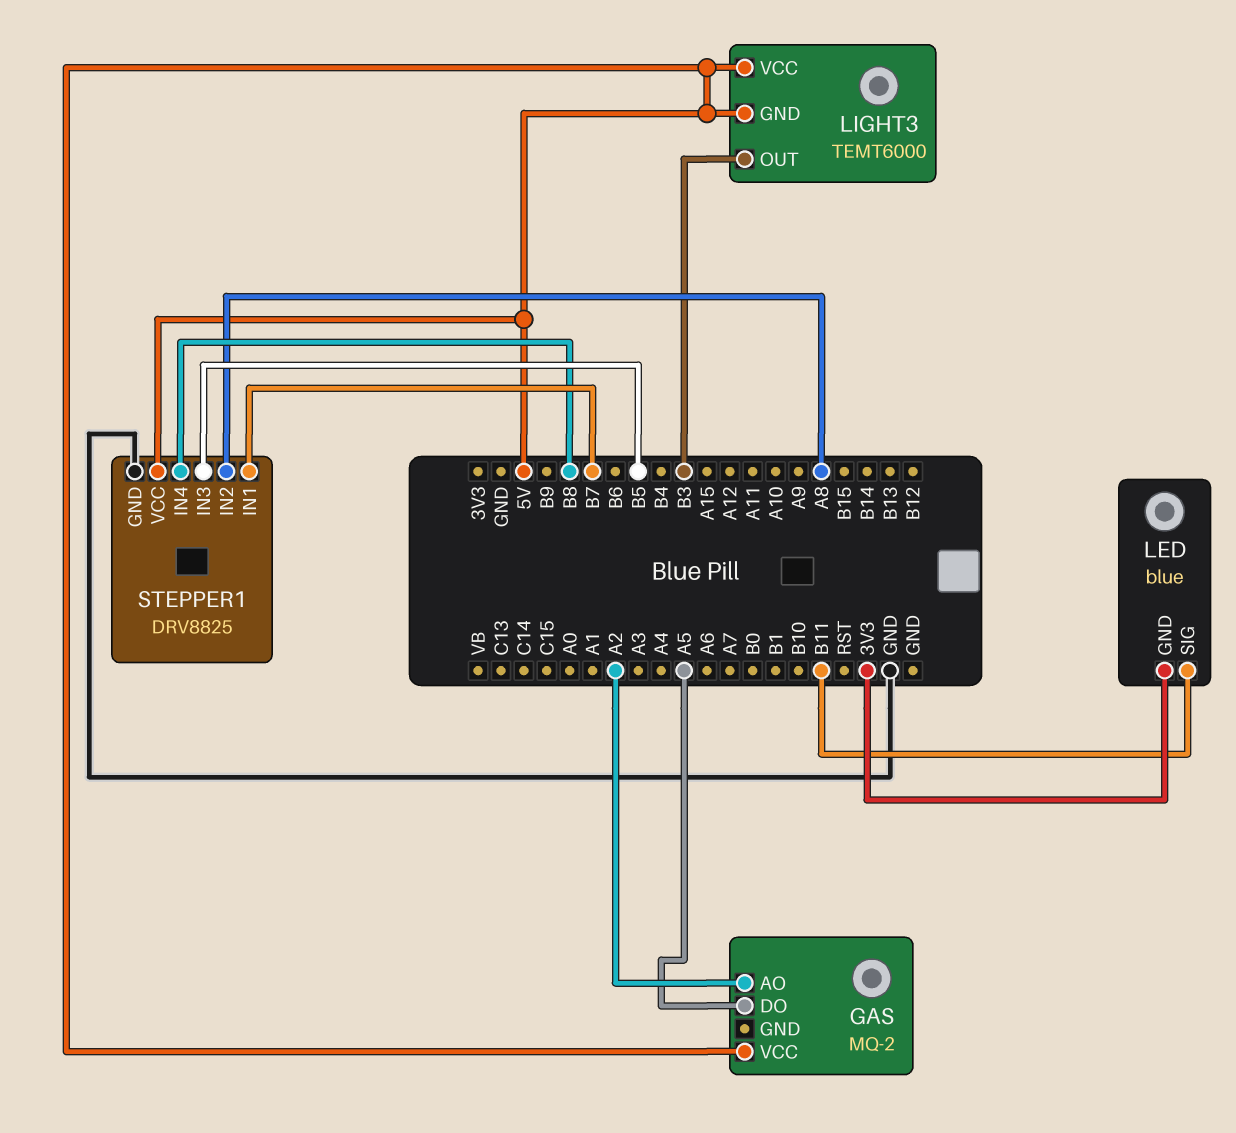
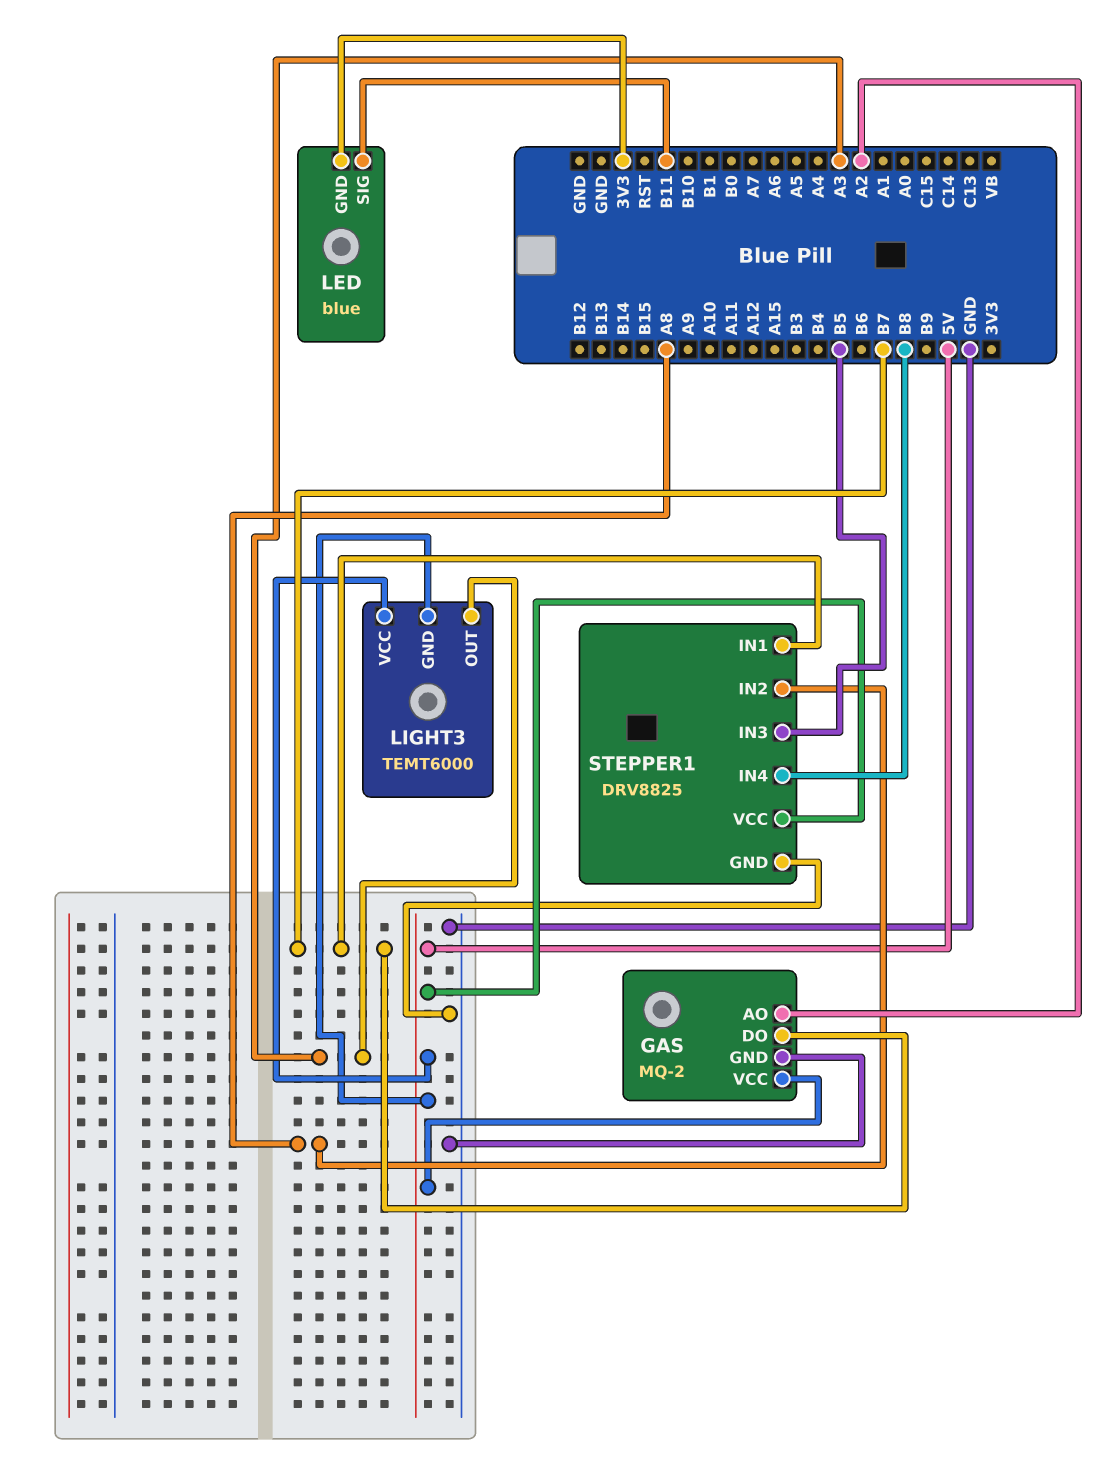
GAS pin DO: A5 -> B7
GAS pin GND: none -> GND
LIGHT3 pin OUT: B3 -> A3

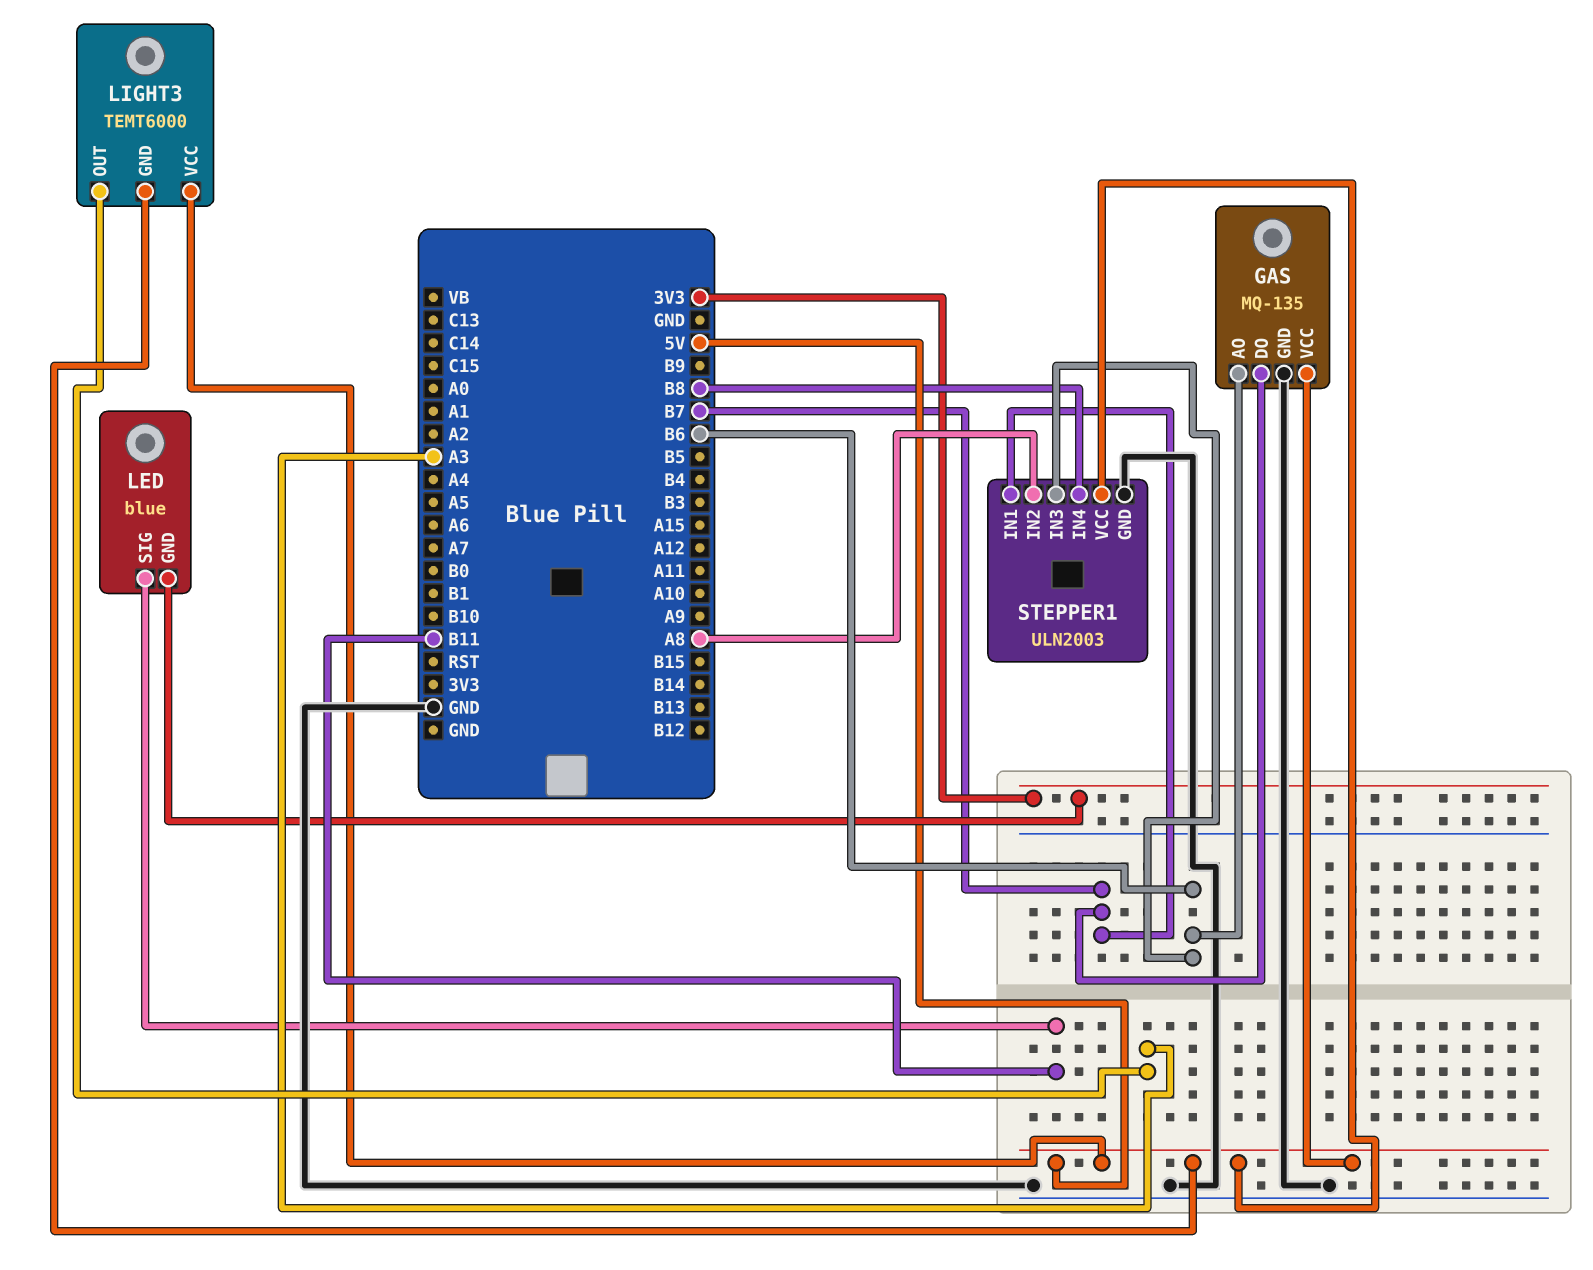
GAS: MQ-2 -> MQ-135
GAS pin AO: A2 -> B6
STEPPER1: DRV8825 -> ULN2003
STEPPER1 pin IN3: B5 -> B6

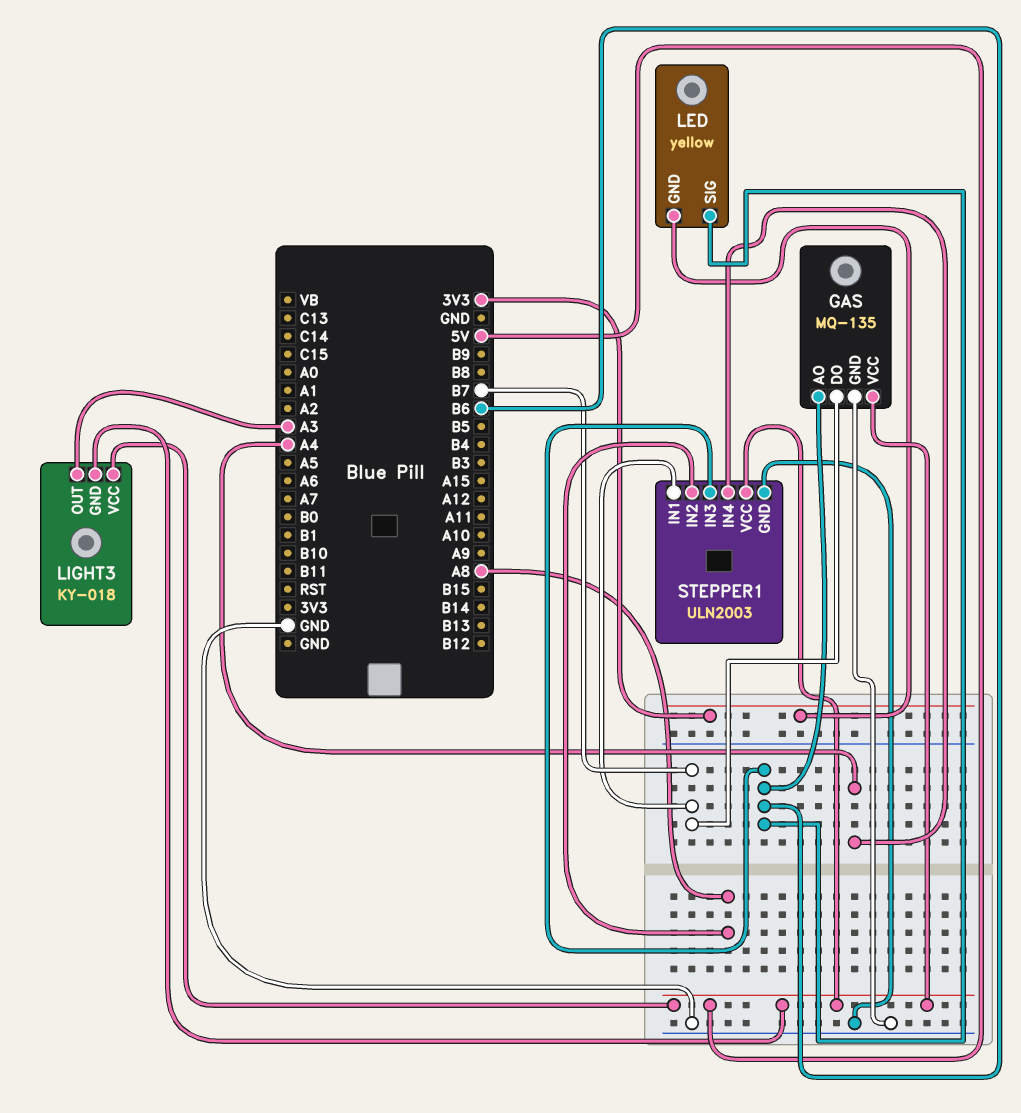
LED: blue -> yellow
LED pin SIG: B11 -> B6
LIGHT3: TEMT6000 -> KY-018
STEPPER1 pin IN4: B8 -> A4

